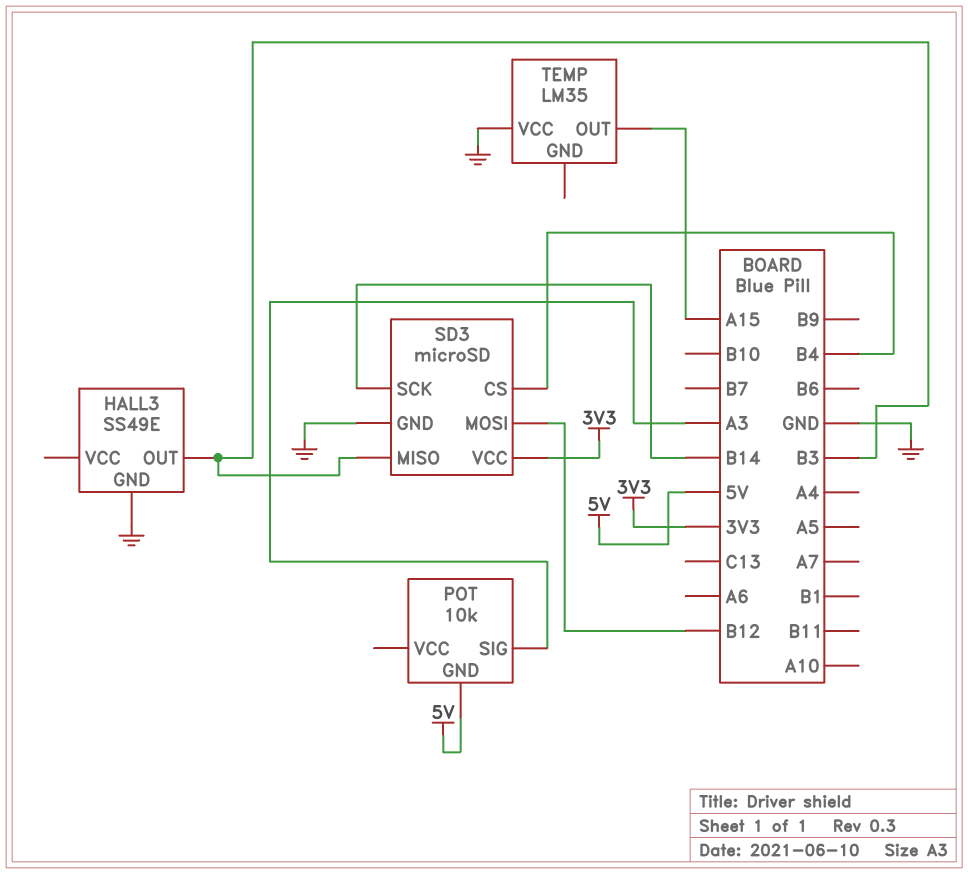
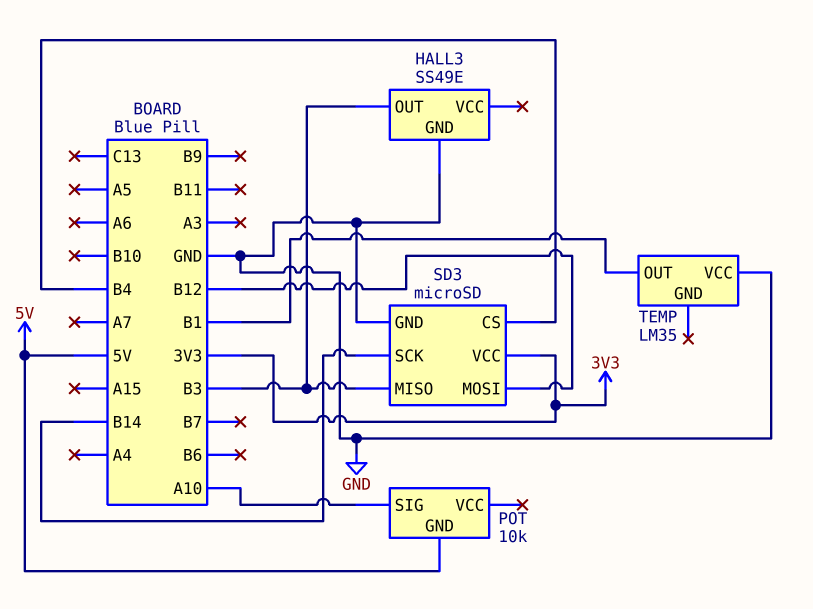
POT pin SIG: A3 -> A10
TEMP pin OUT: A15 -> B1

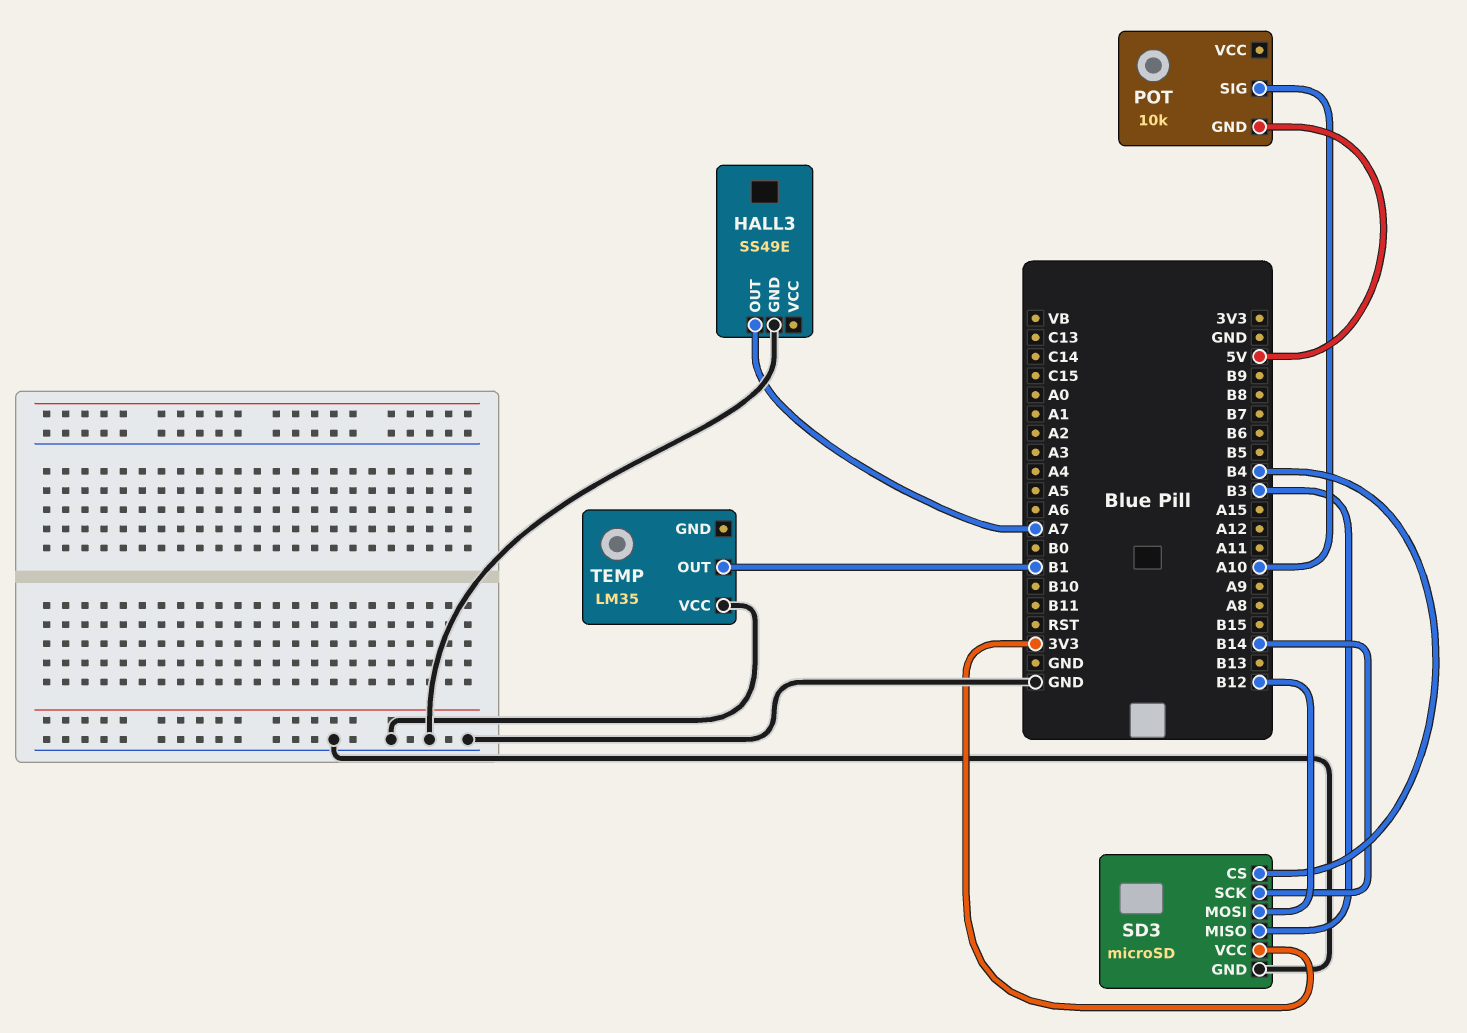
HALL3 pin OUT: B3 -> A7

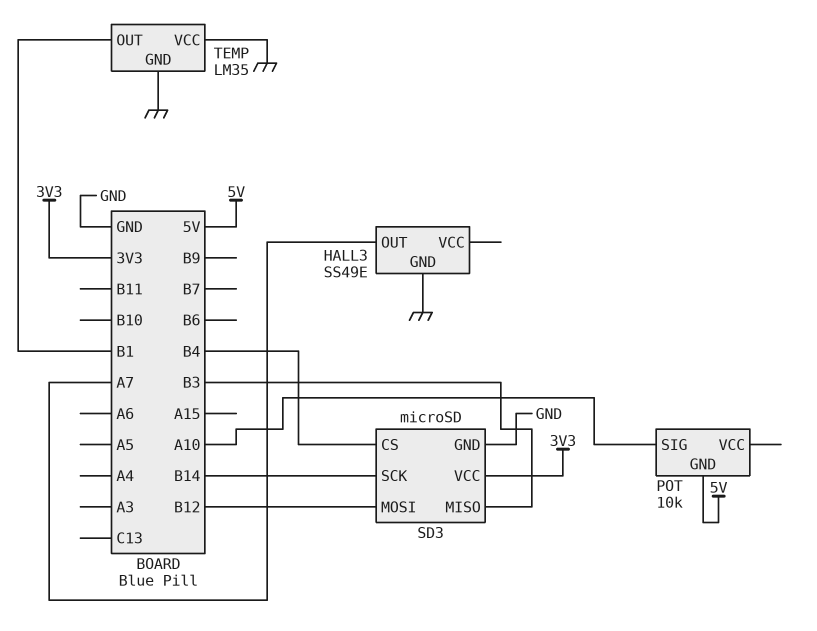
TEMP pin GND: none -> GND

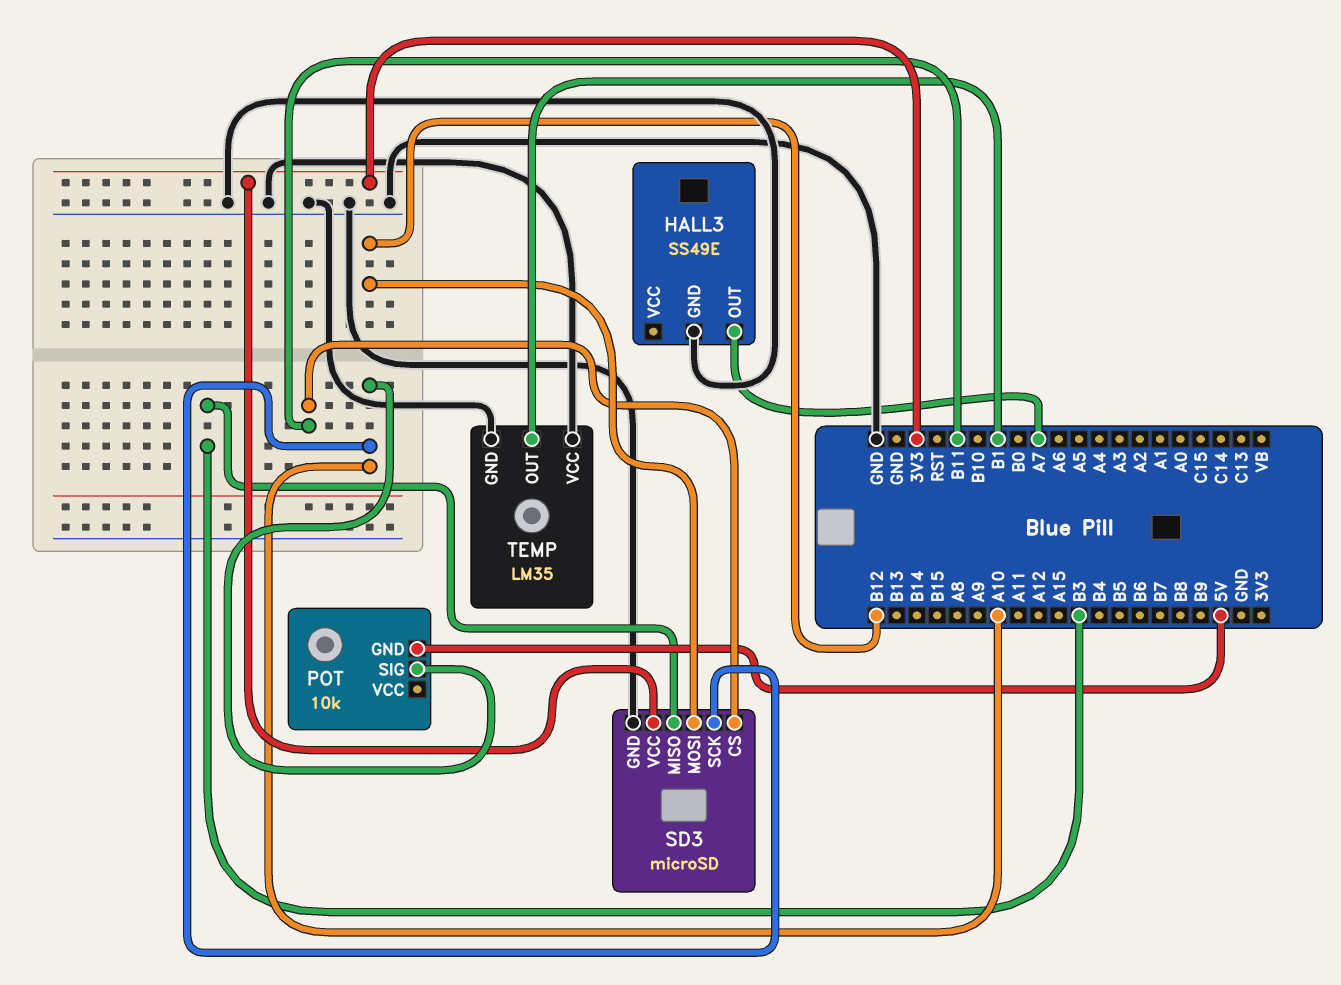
SD3 pin CS: B4 -> B11
SD3 pin SCK: B14 -> A10

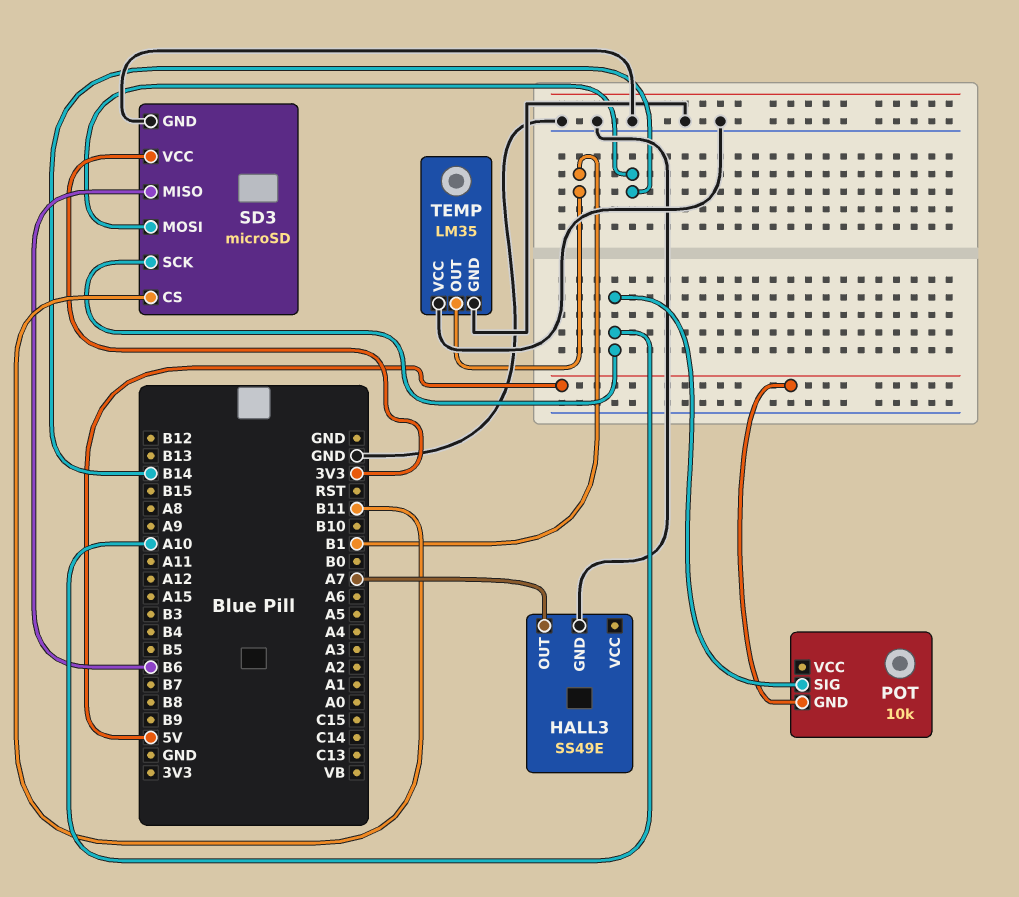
SD3 pin MISO: B3 -> B6
SD3 pin MOSI: B12 -> B14

